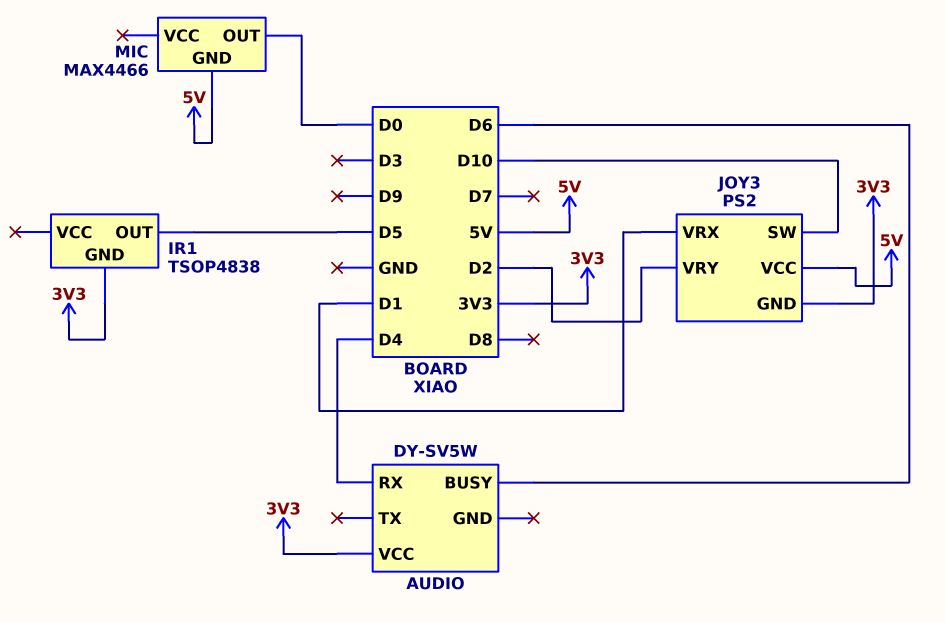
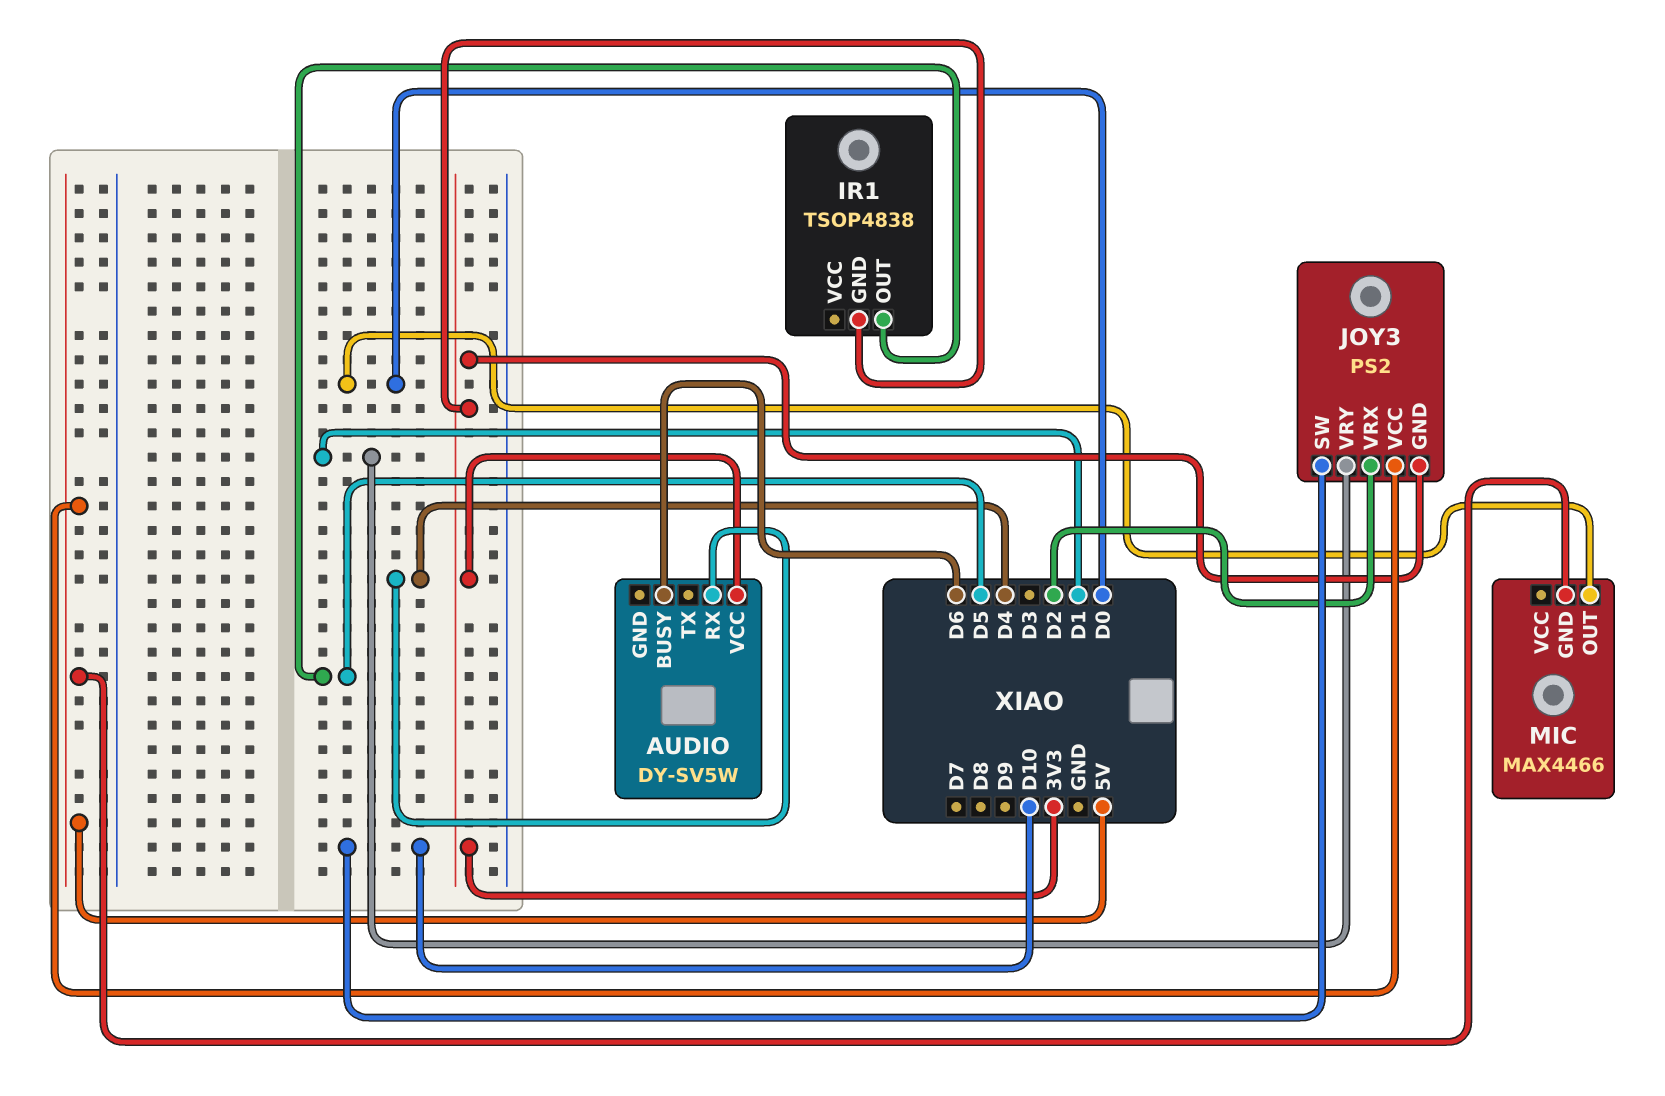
JOY3 pin VRX: D1 -> D2
JOY3 pin VRY: D2 -> D1

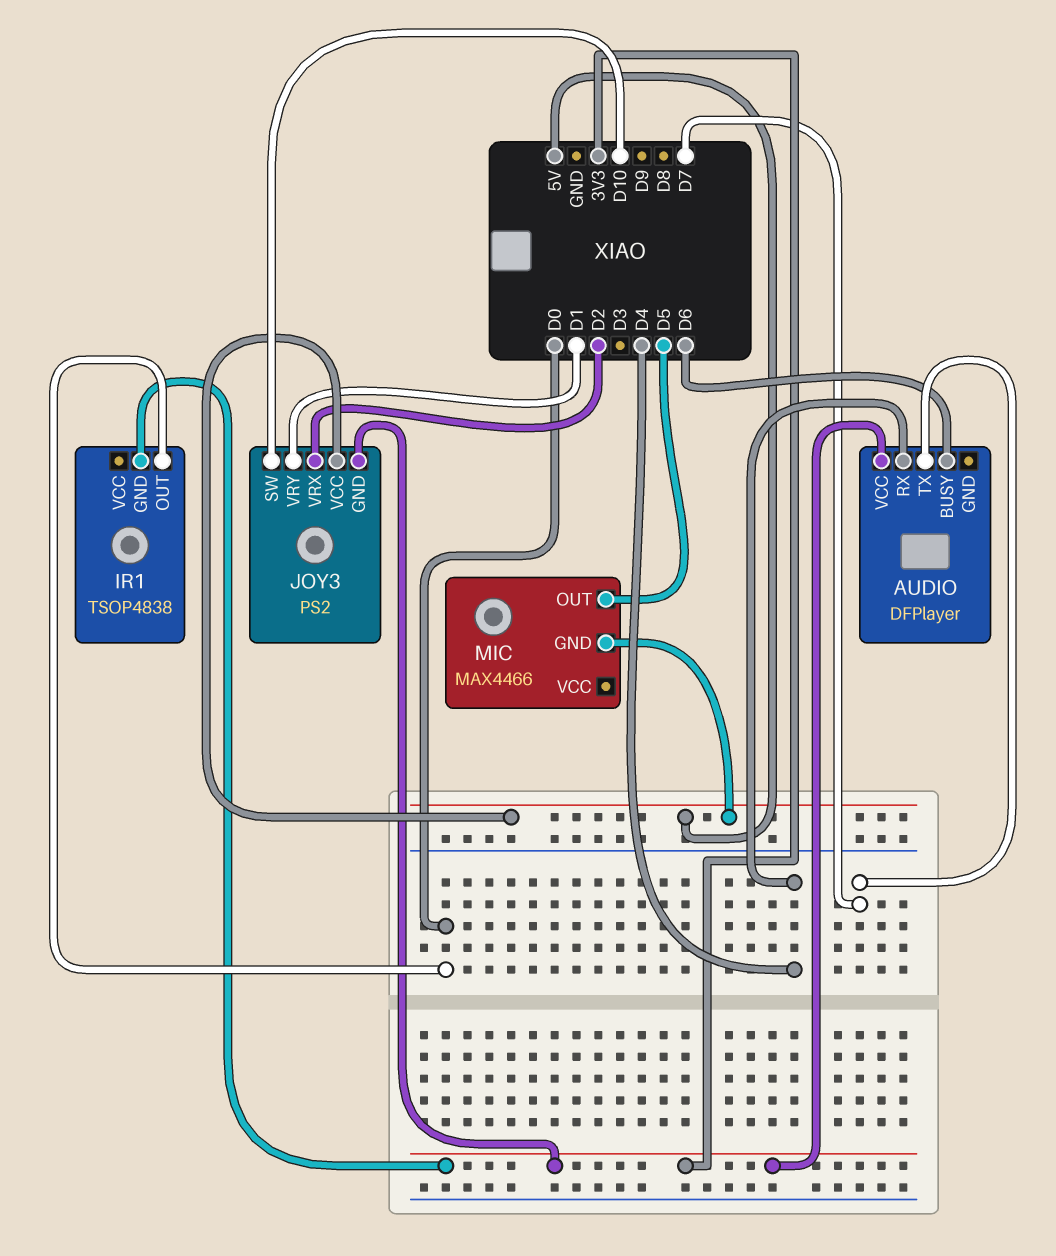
AUDIO: DY-SV5W -> DFPlayer
AUDIO pin TX: none -> D7
IR1 pin OUT: D5 -> D0
MIC pin OUT: D0 -> D5

